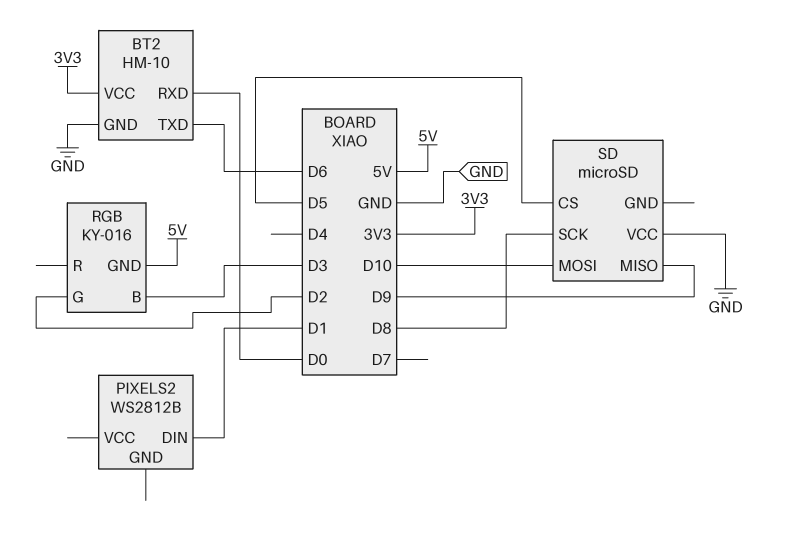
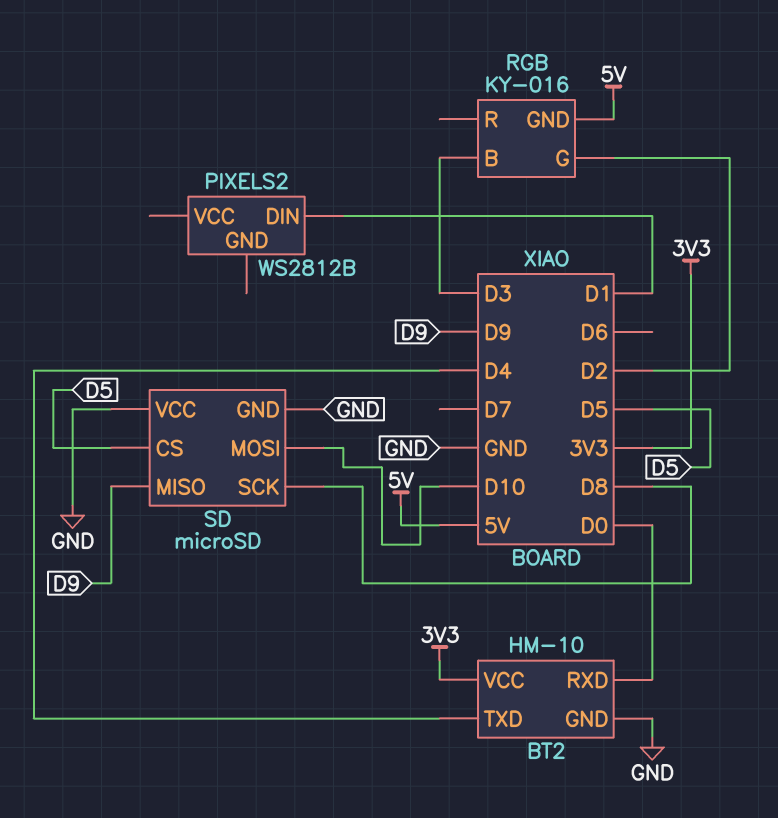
BT2 pin TXD: D6 -> D4
SD pin GND: none -> GND

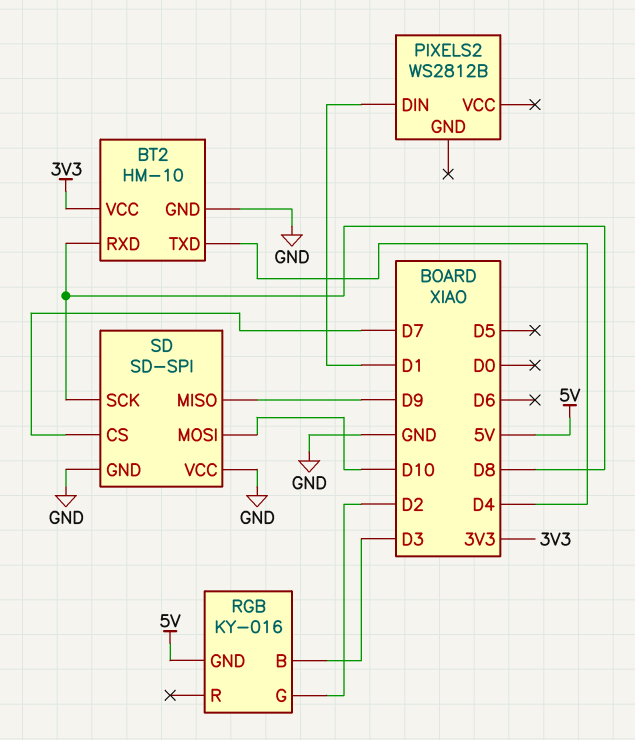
BT2 pin RXD: D0 -> D8
SD: microSD -> SD-SPI
SD pin CS: D5 -> D7

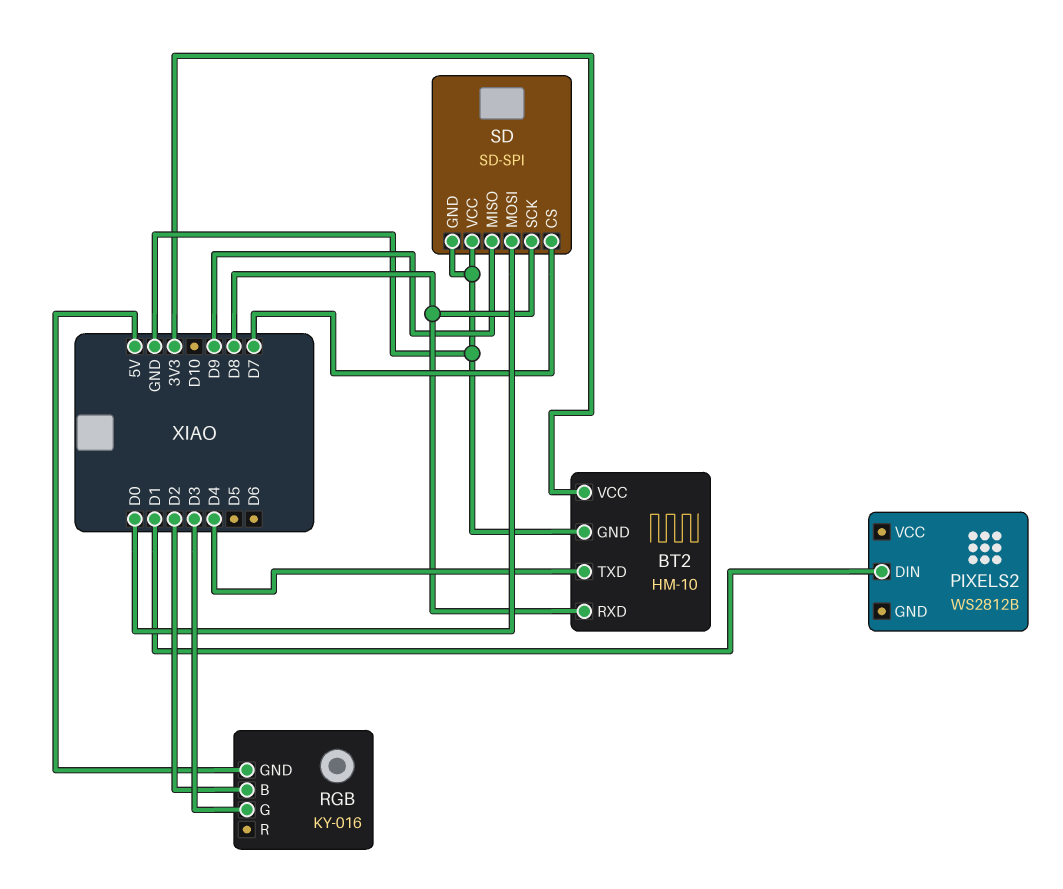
RGB pin B: D3 -> D2
RGB pin G: D2 -> D3
SD pin MOSI: D10 -> D0

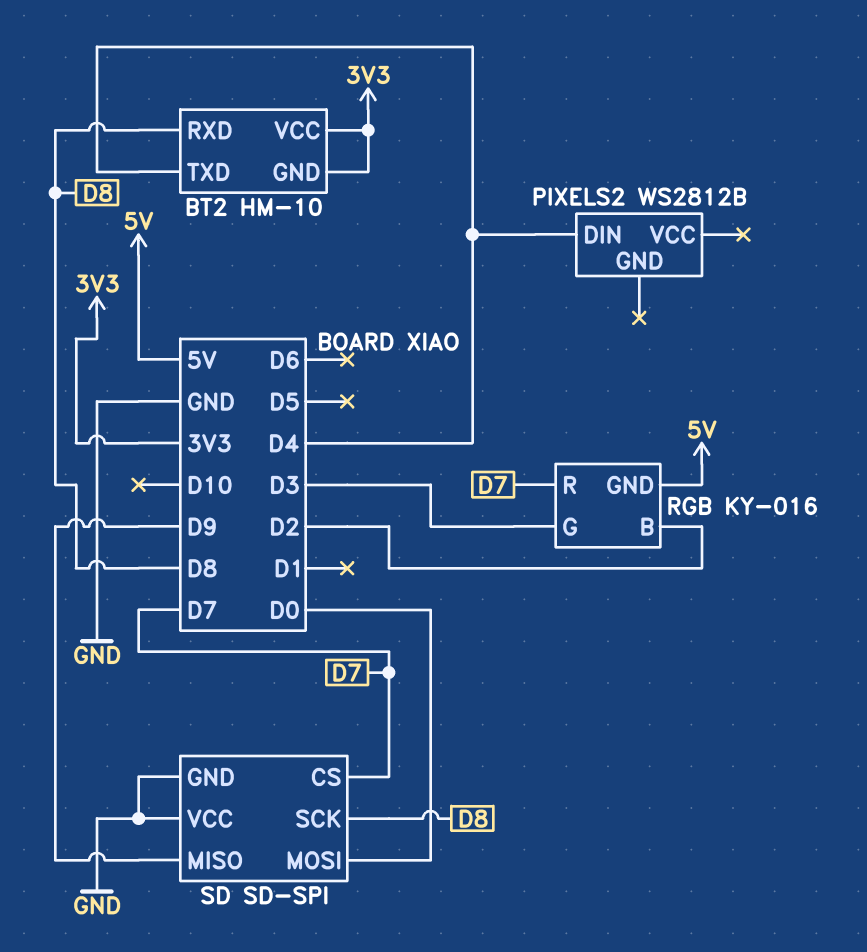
BT2 pin GND: GND -> 3V3
PIXELS2 pin DIN: D1 -> D4
RGB pin R: none -> D7

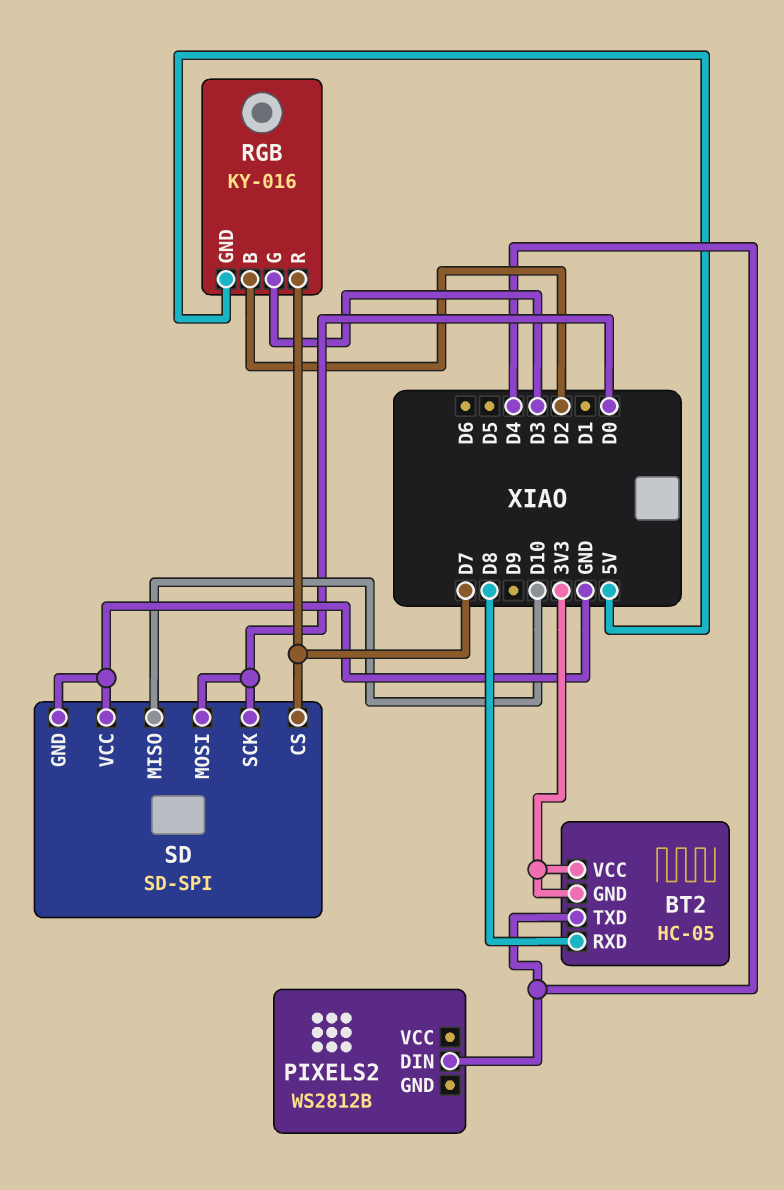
BT2: HM-10 -> HC-05
SD pin MISO: D9 -> D10
SD pin SCK: D8 -> D0

